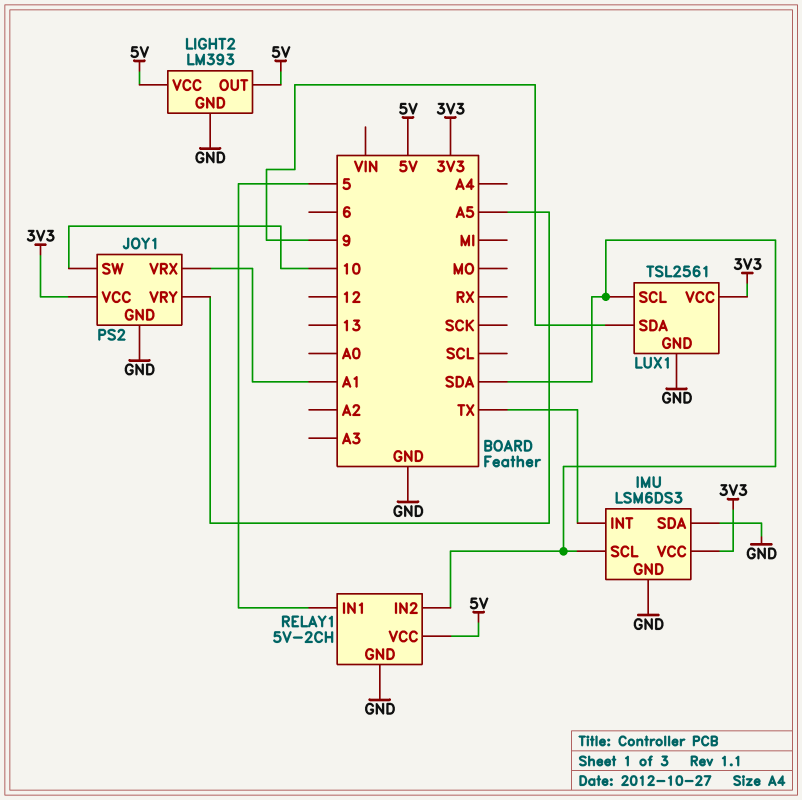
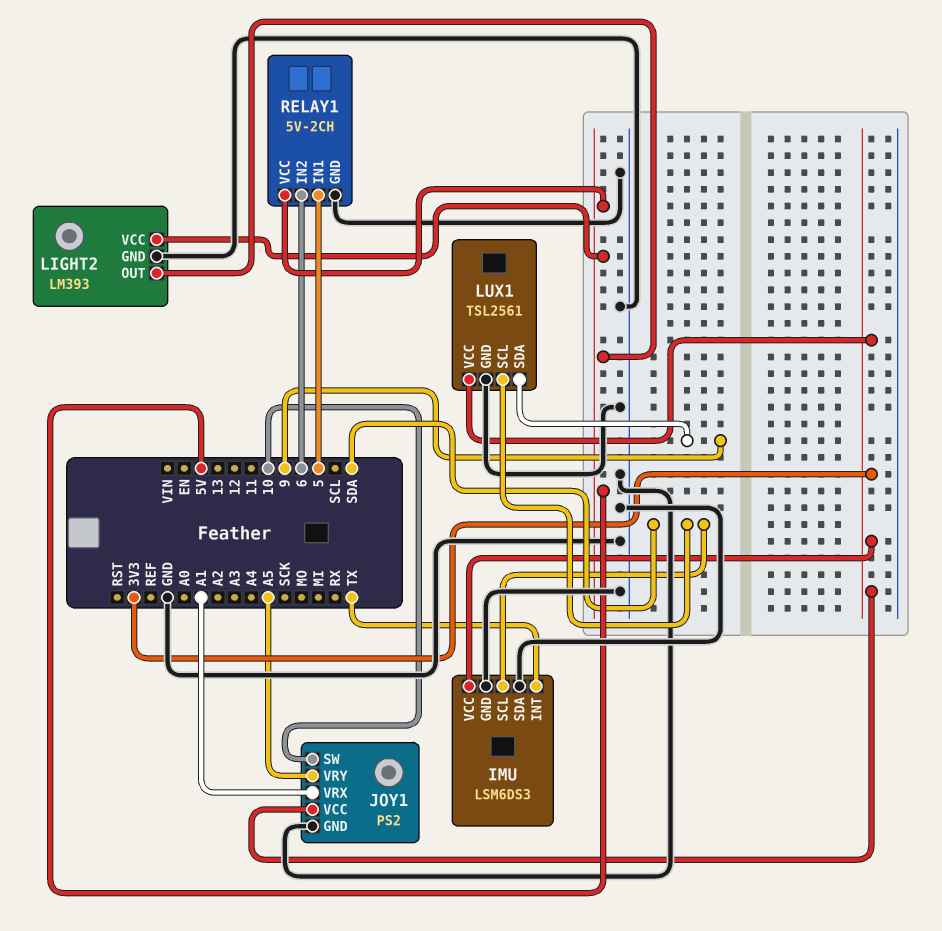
RELAY1 pin IN2: SDA -> 6

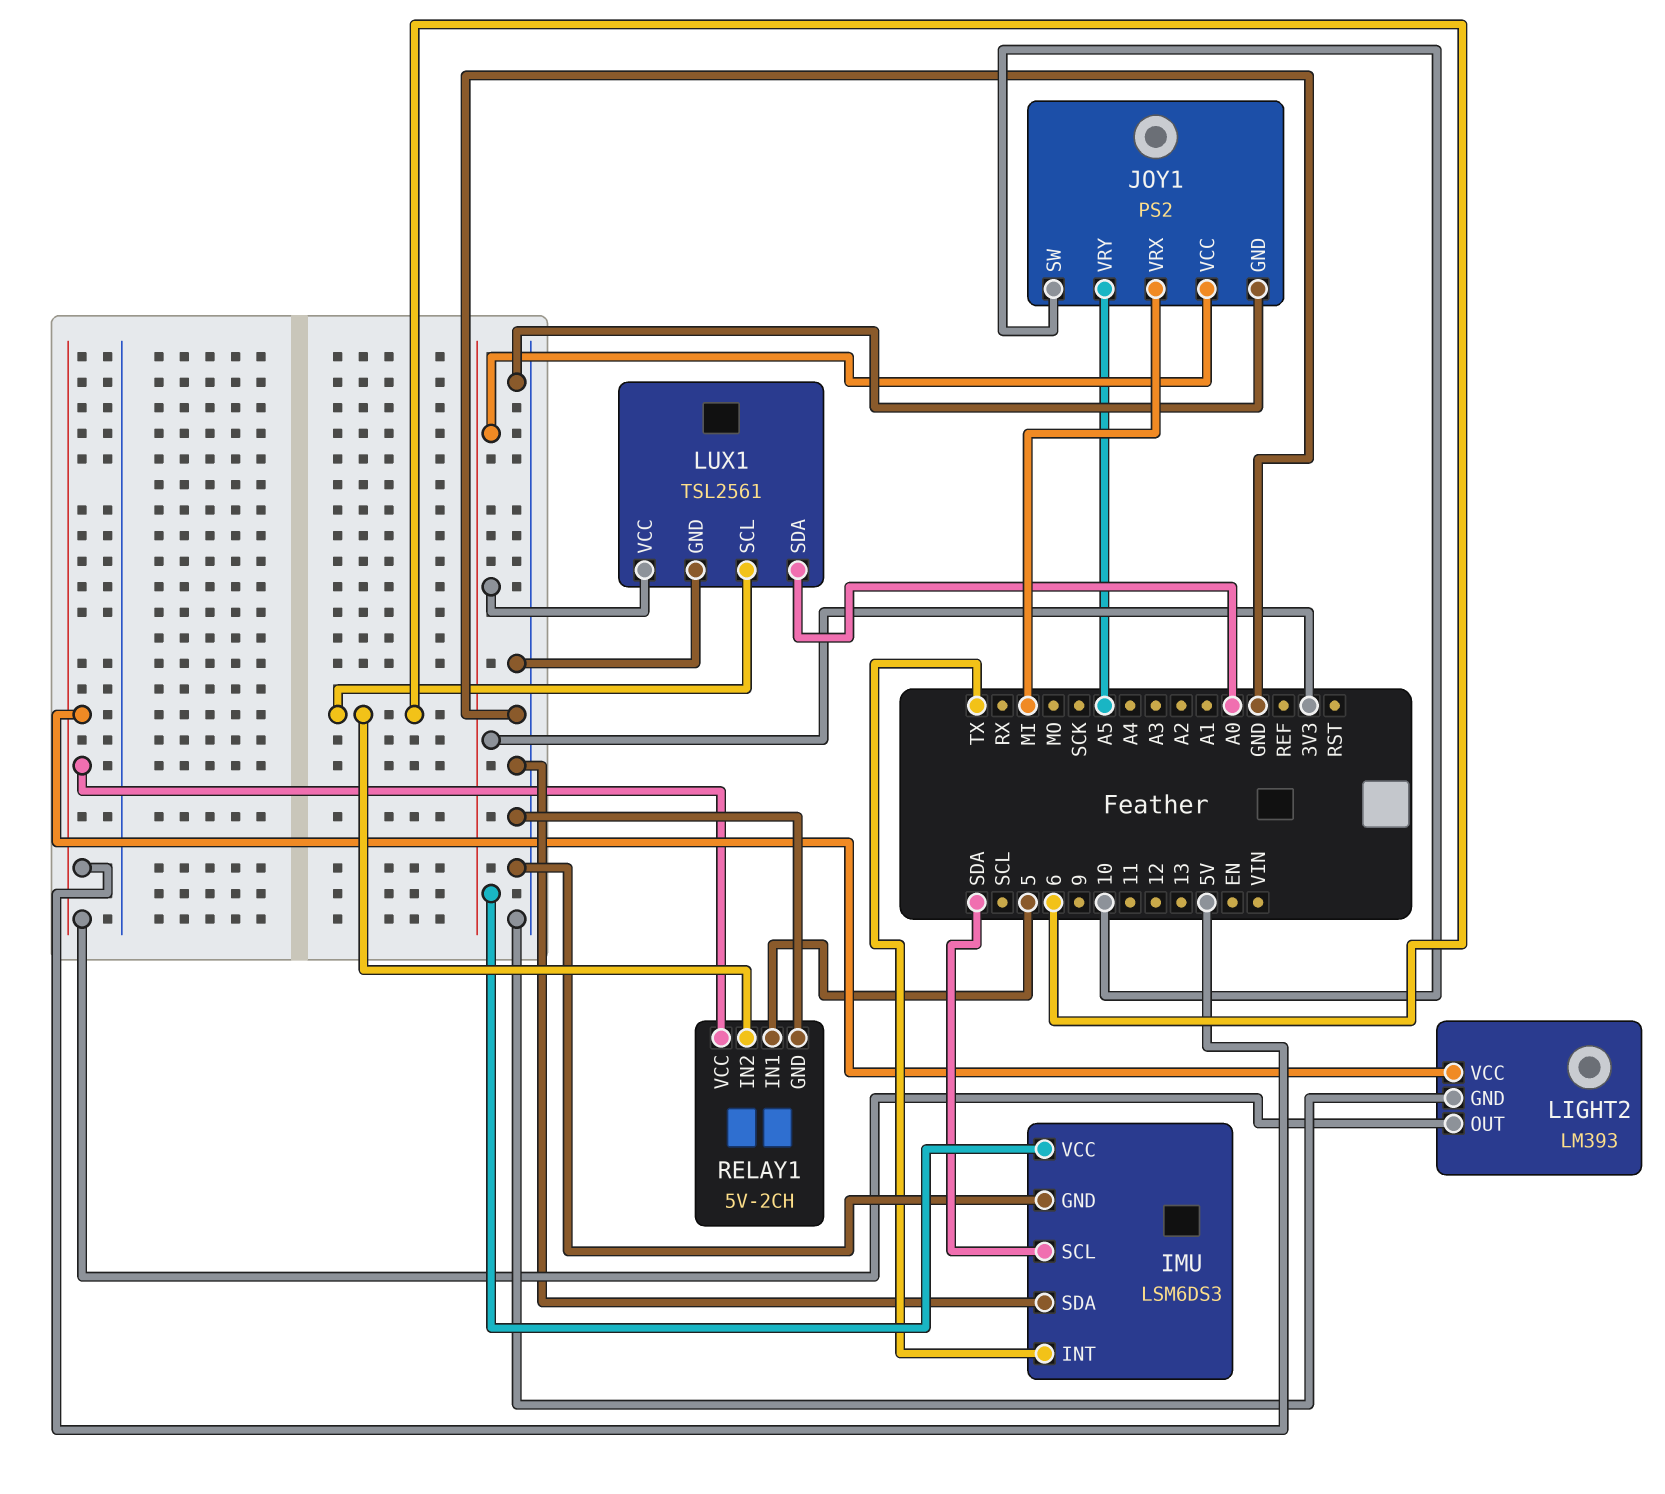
JOY1 pin VRX: A1 -> MI
LUX1 pin SCL: SDA -> 6
LUX1 pin SDA: 9 -> A0

